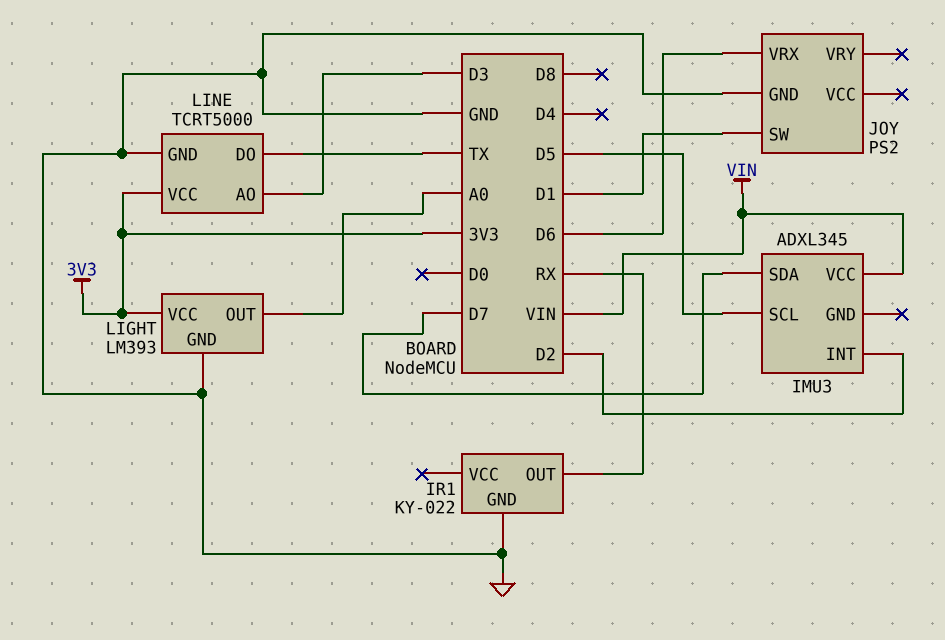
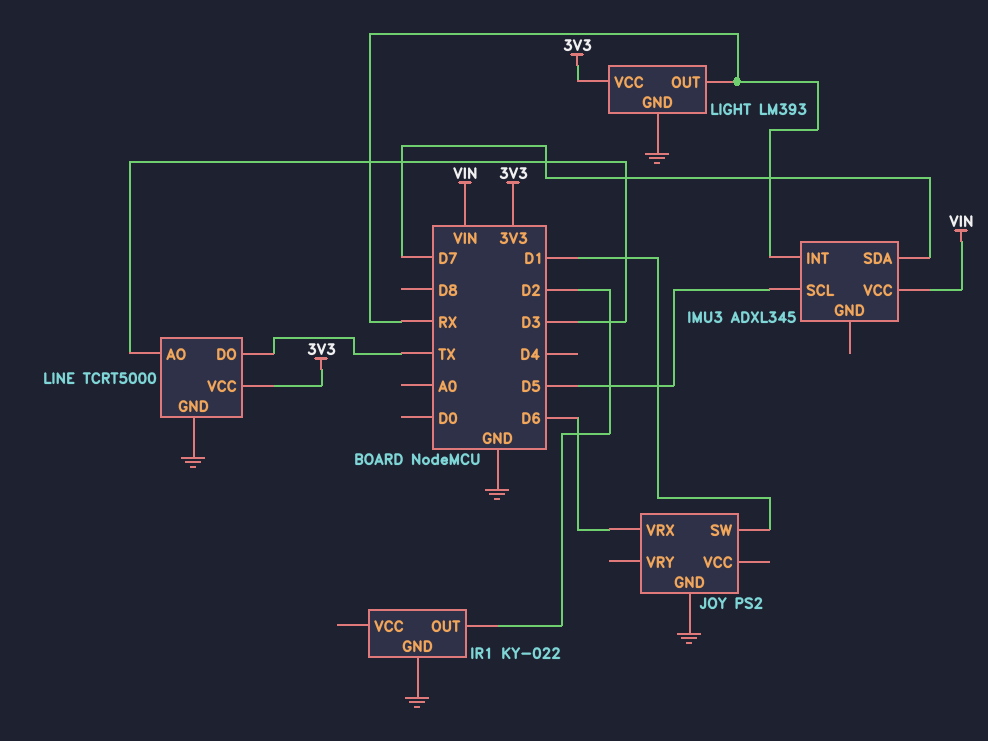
IMU3 pin INT: D2 -> RX
IR1 pin OUT: RX -> D2
LIGHT pin OUT: A0 -> RX

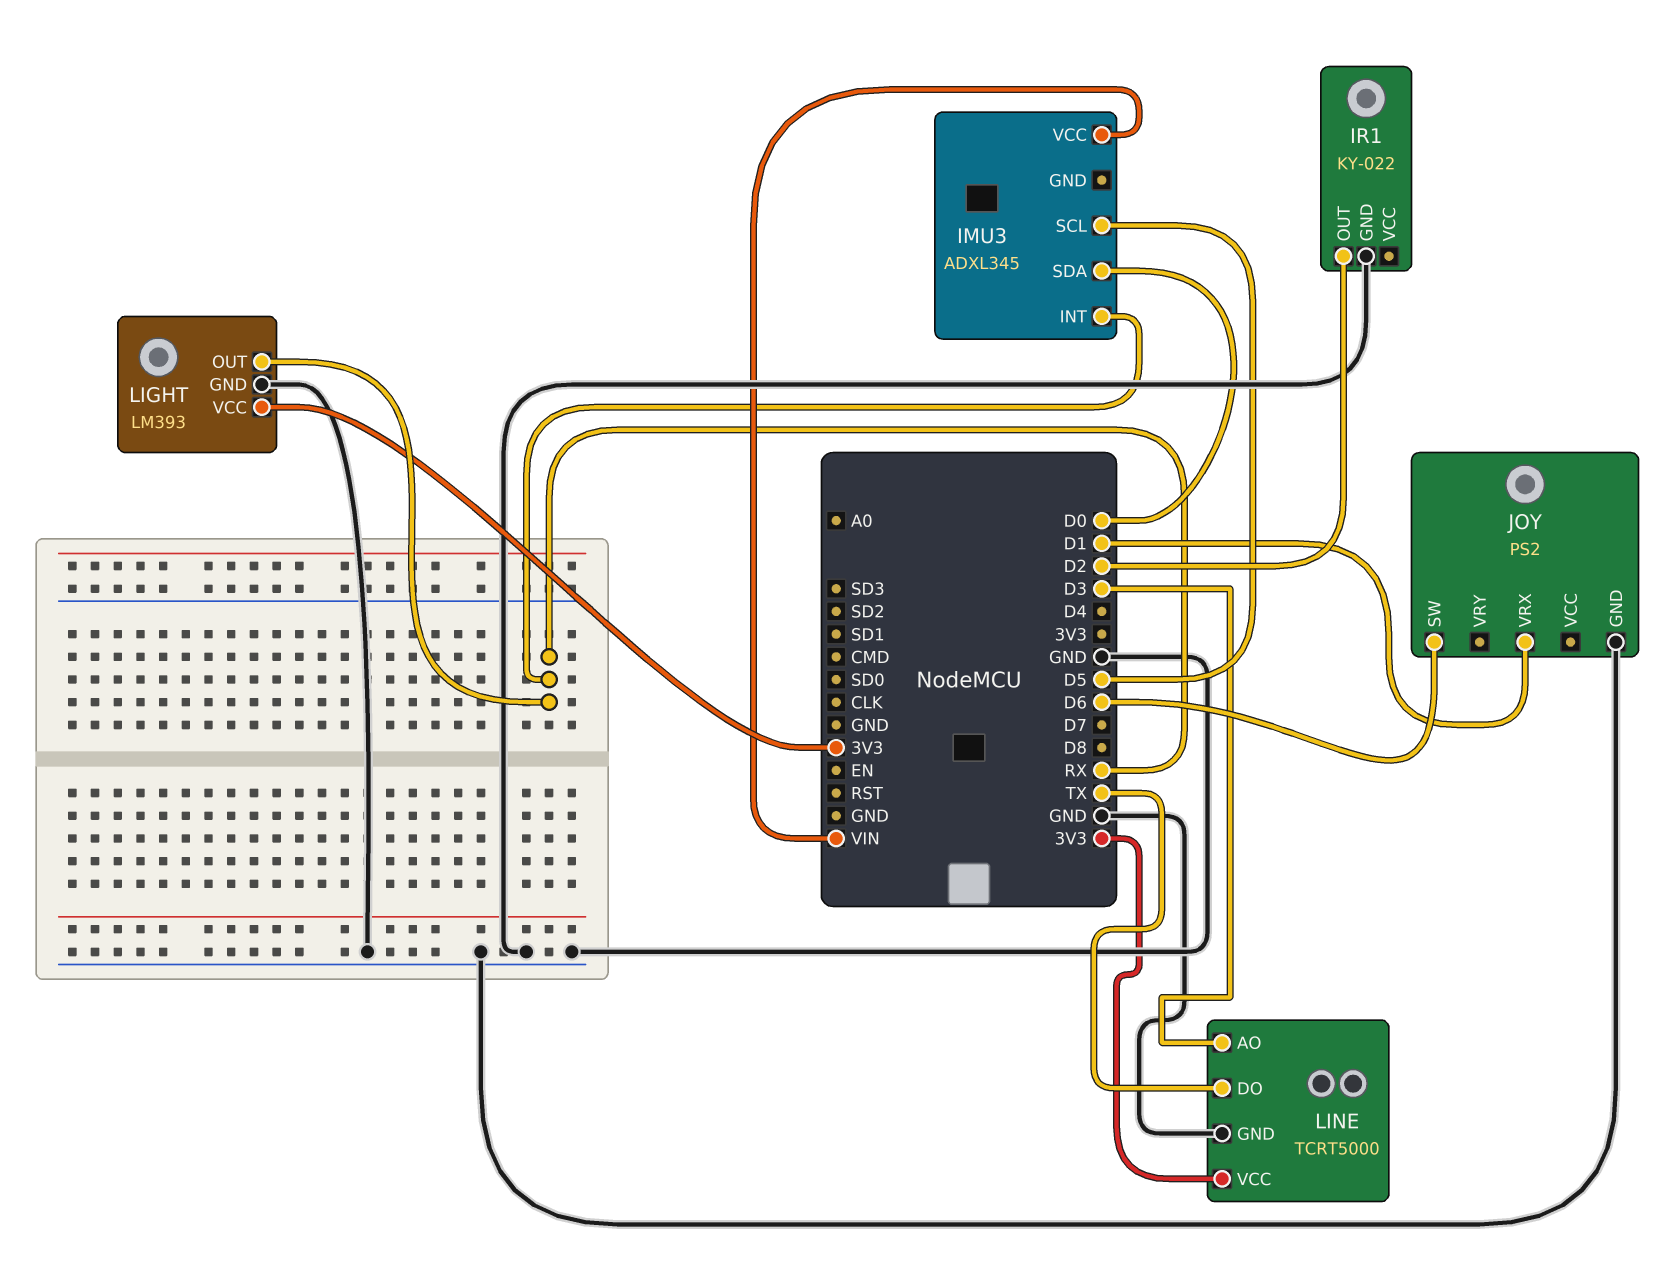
IMU3 pin SDA: D7 -> D0
JOY pin SW: D1 -> D6
JOY pin VRX: D6 -> D1

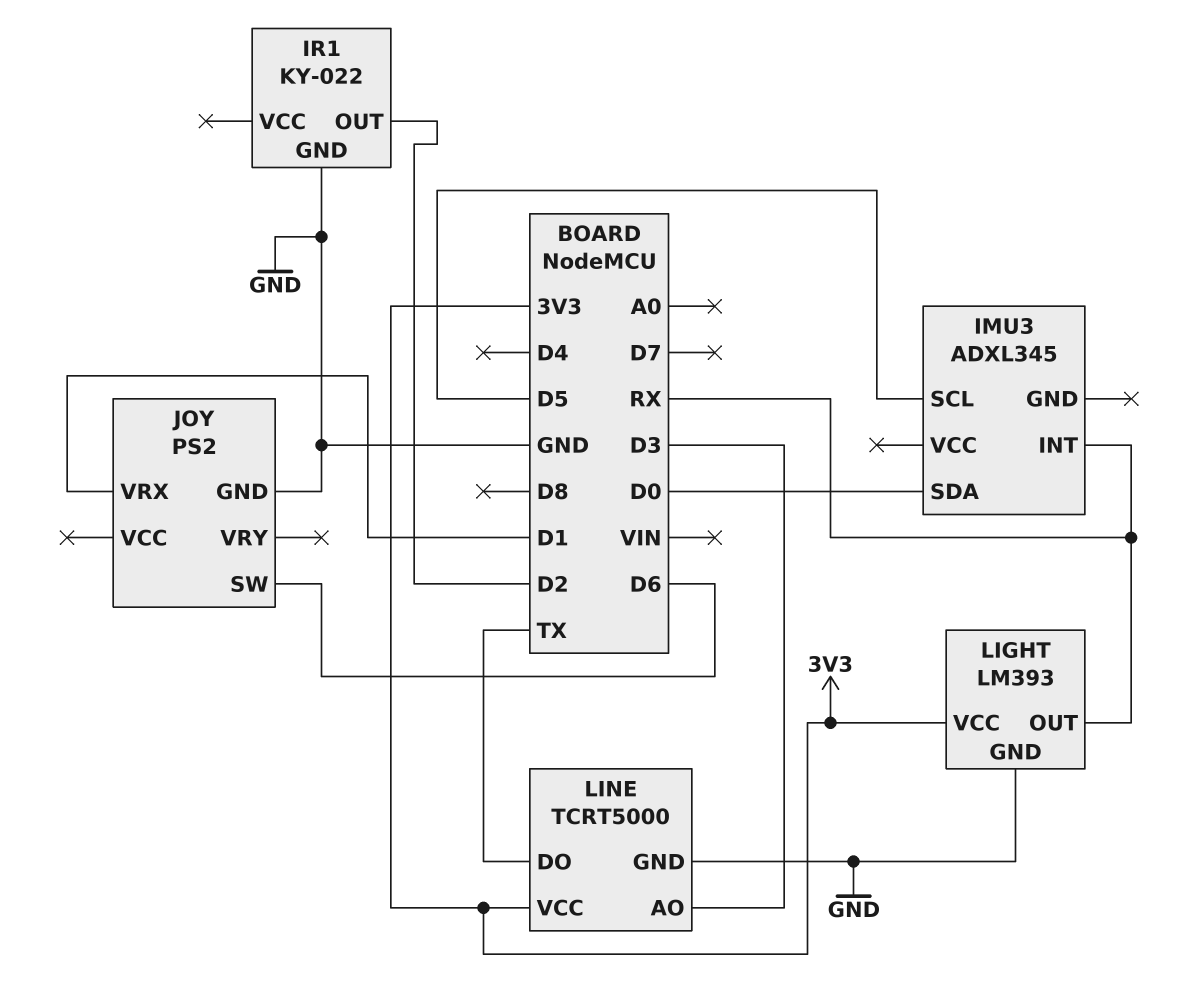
IMU3 pin VCC: VIN -> none

